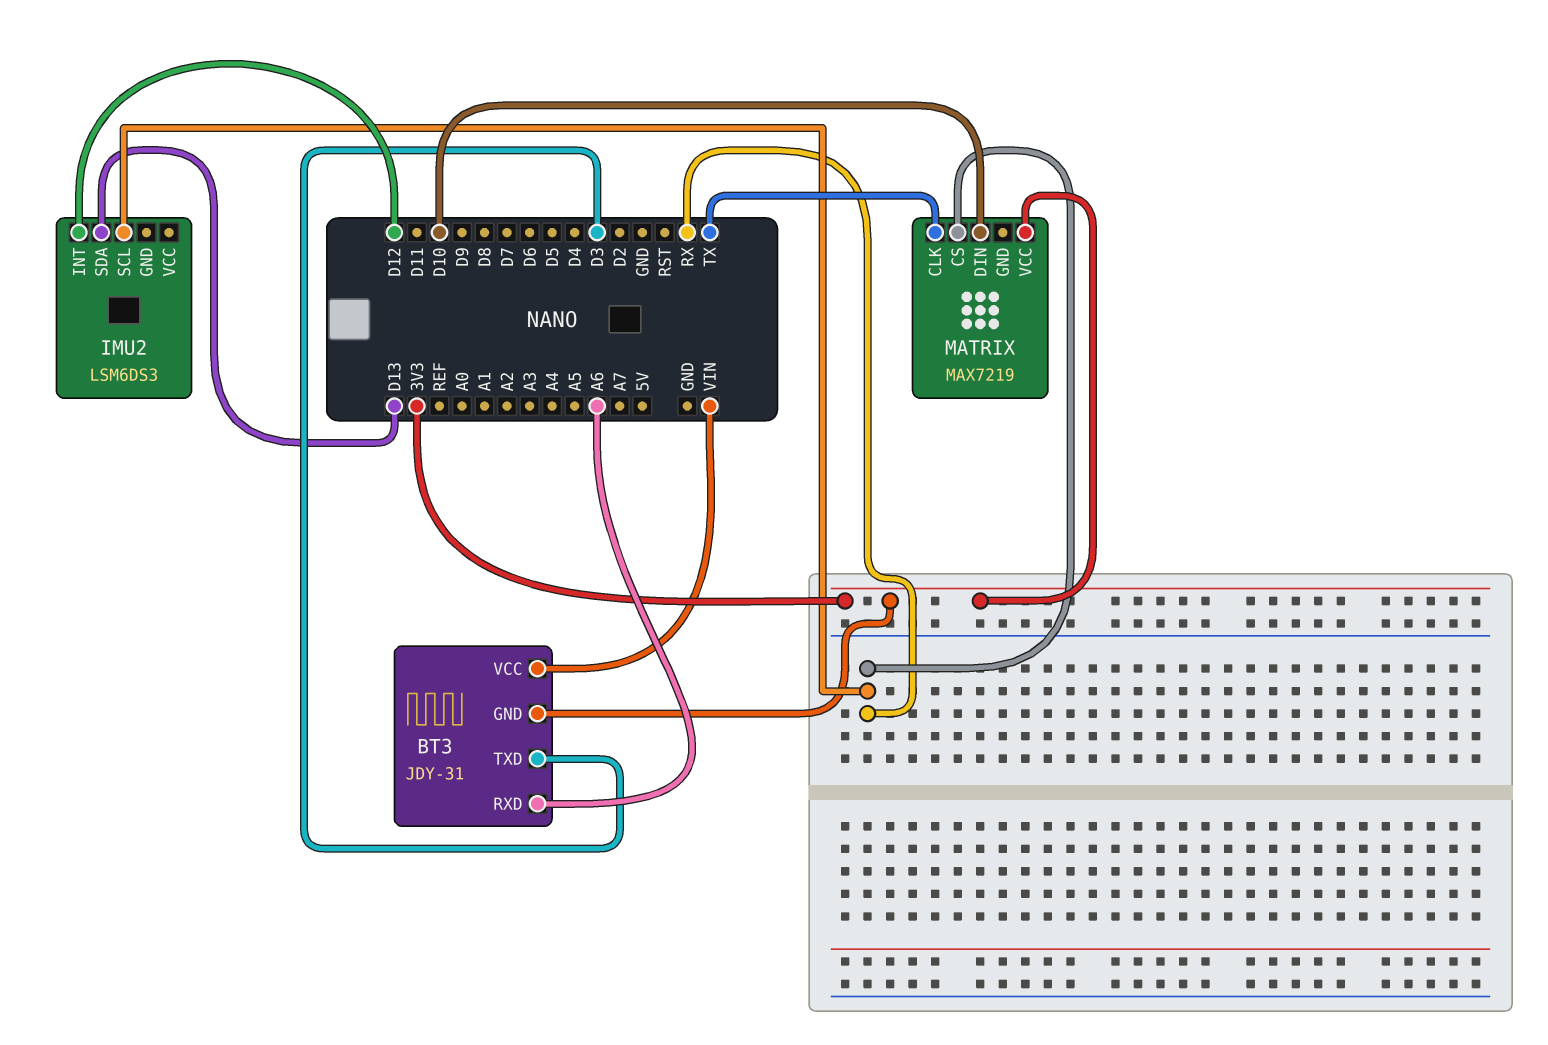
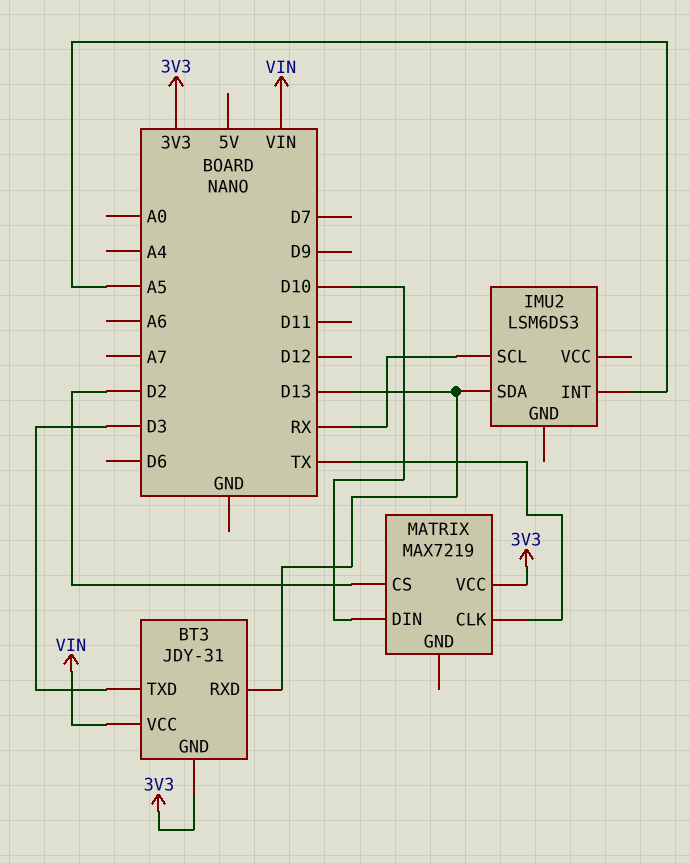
BT3 pin RXD: A6 -> D13
IMU2 pin INT: D12 -> A5
MATRIX pin CS: RX -> D2

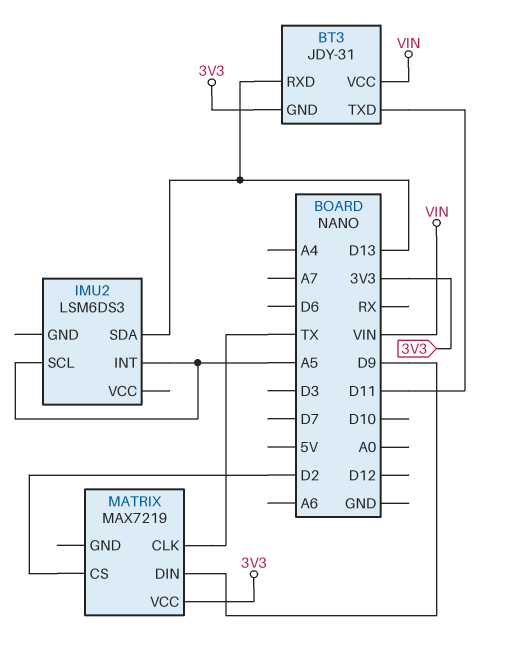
BT3 pin TXD: D3 -> D11
IMU2 pin SCL: RX -> A5
MATRIX pin DIN: D10 -> D9

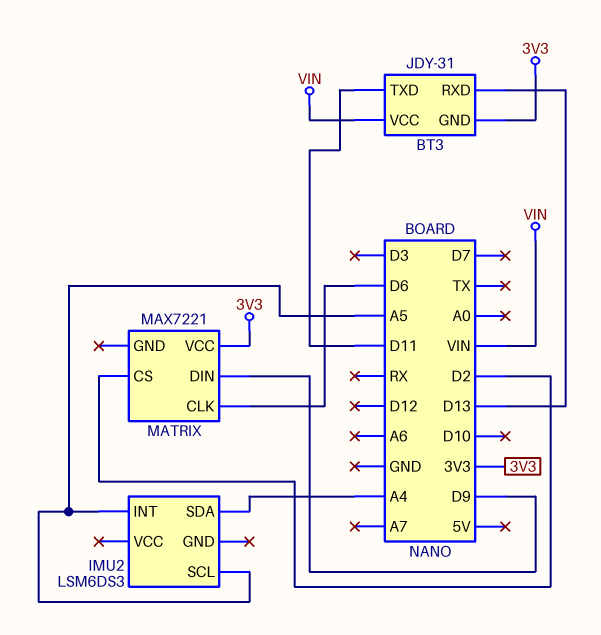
IMU2 pin SDA: D13 -> A4
MATRIX: MAX7219 -> MAX7221
MATRIX pin CLK: TX -> D6

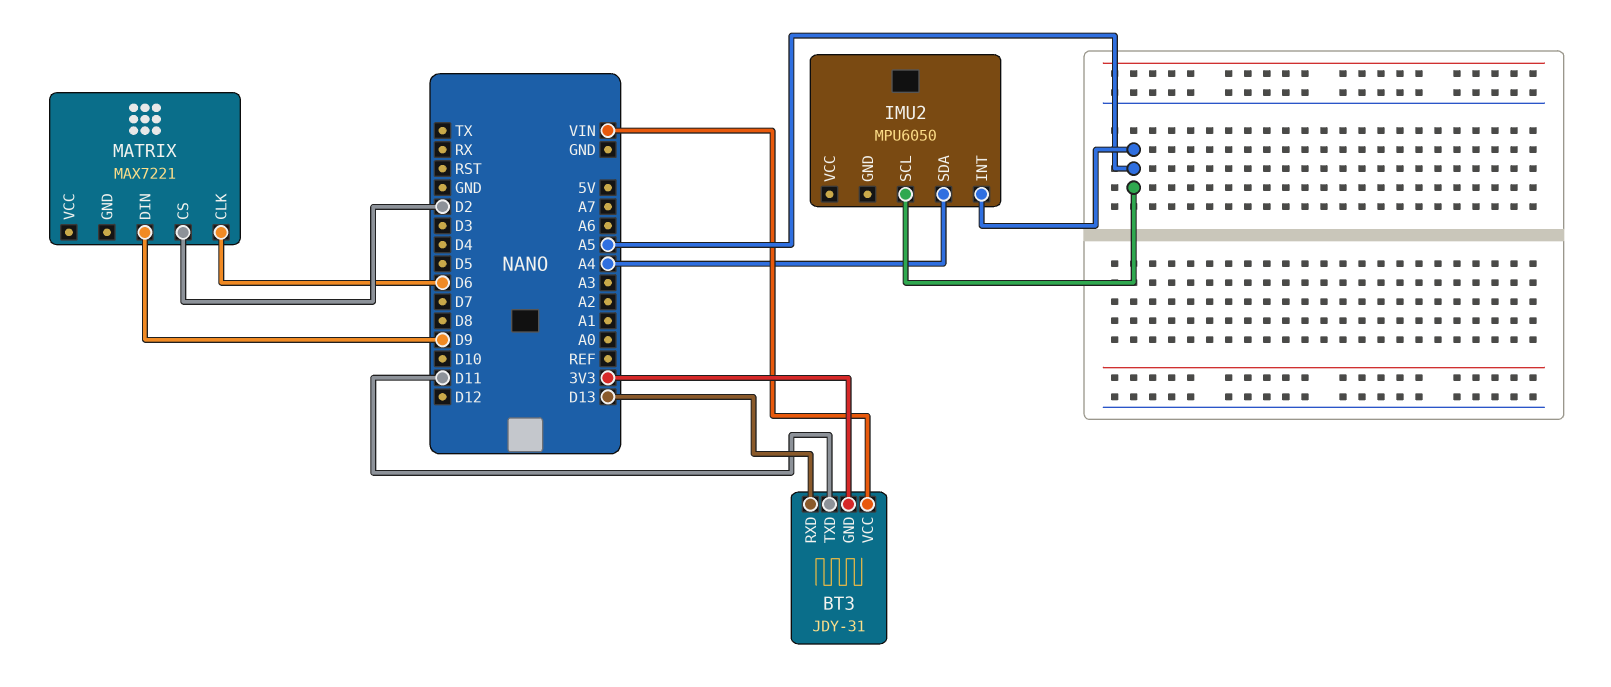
IMU2: LSM6DS3 -> MPU6050
MATRIX pin VCC: 3V3 -> none

